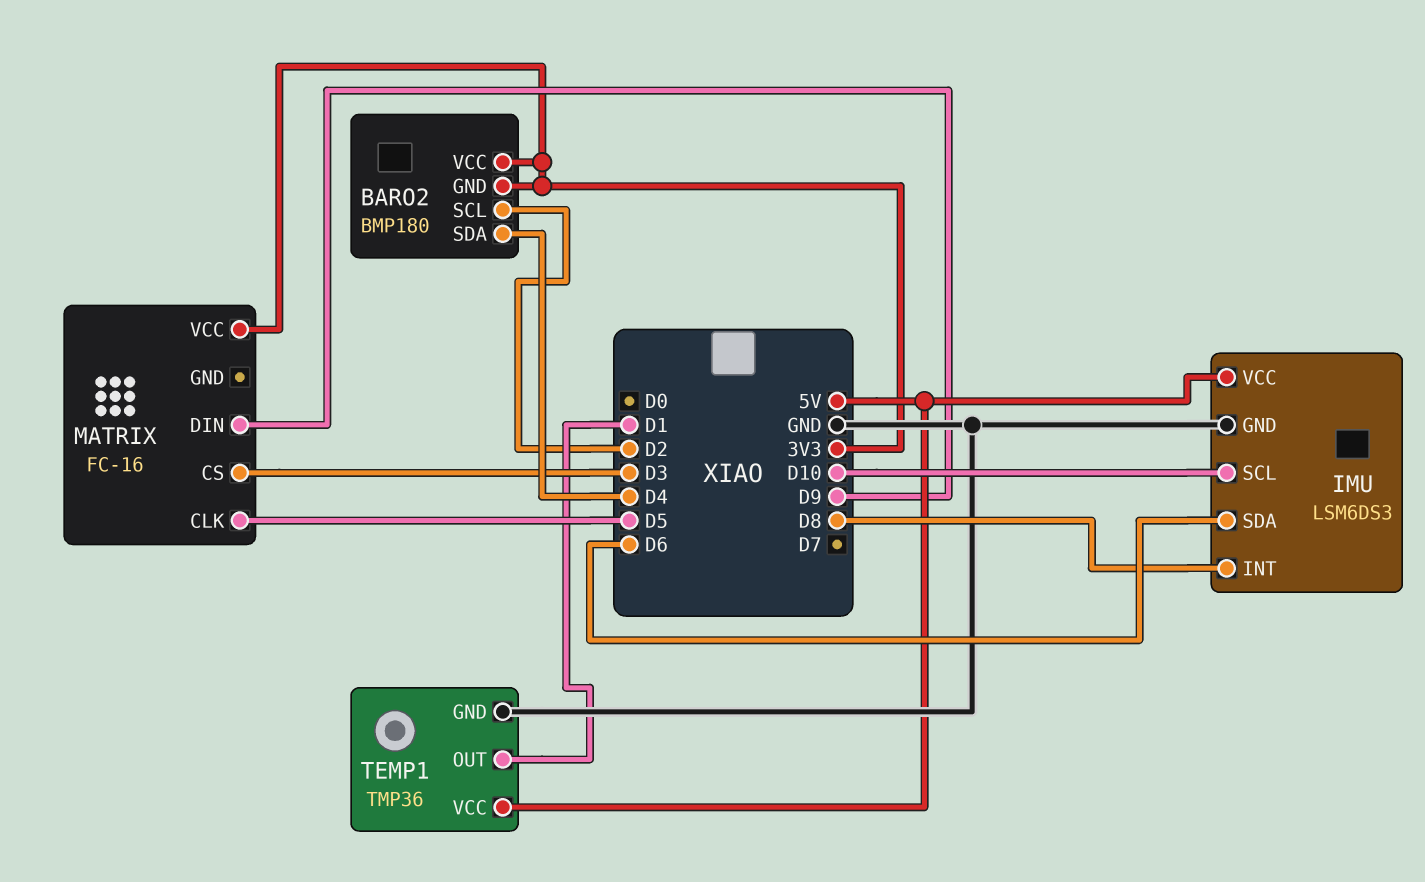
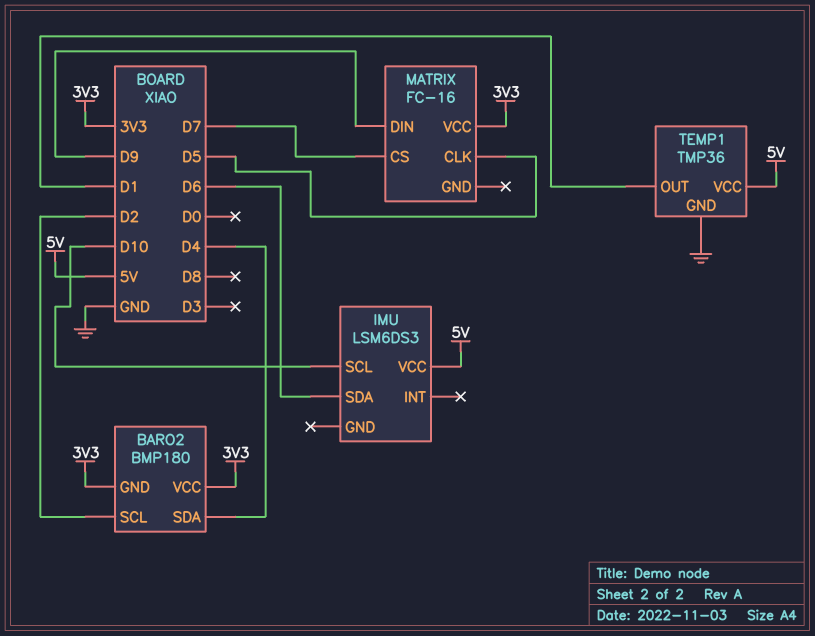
IMU pin GND: GND -> none
IMU pin INT: D8 -> none
MATRIX pin CS: D3 -> D7

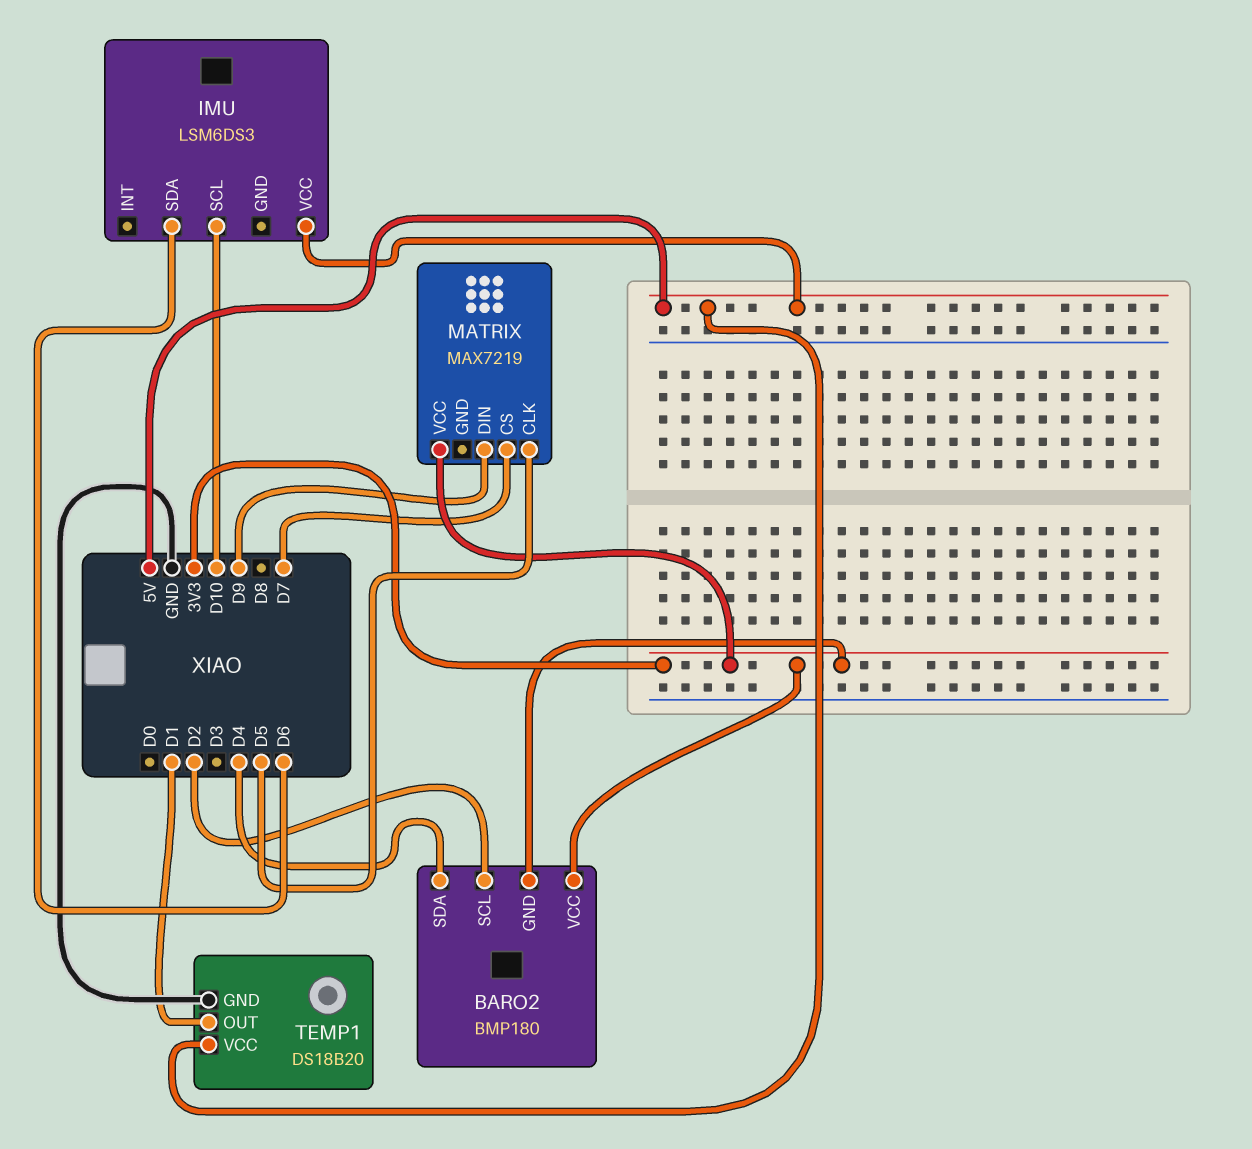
MATRIX: FC-16 -> MAX7219
TEMP1: TMP36 -> DS18B20

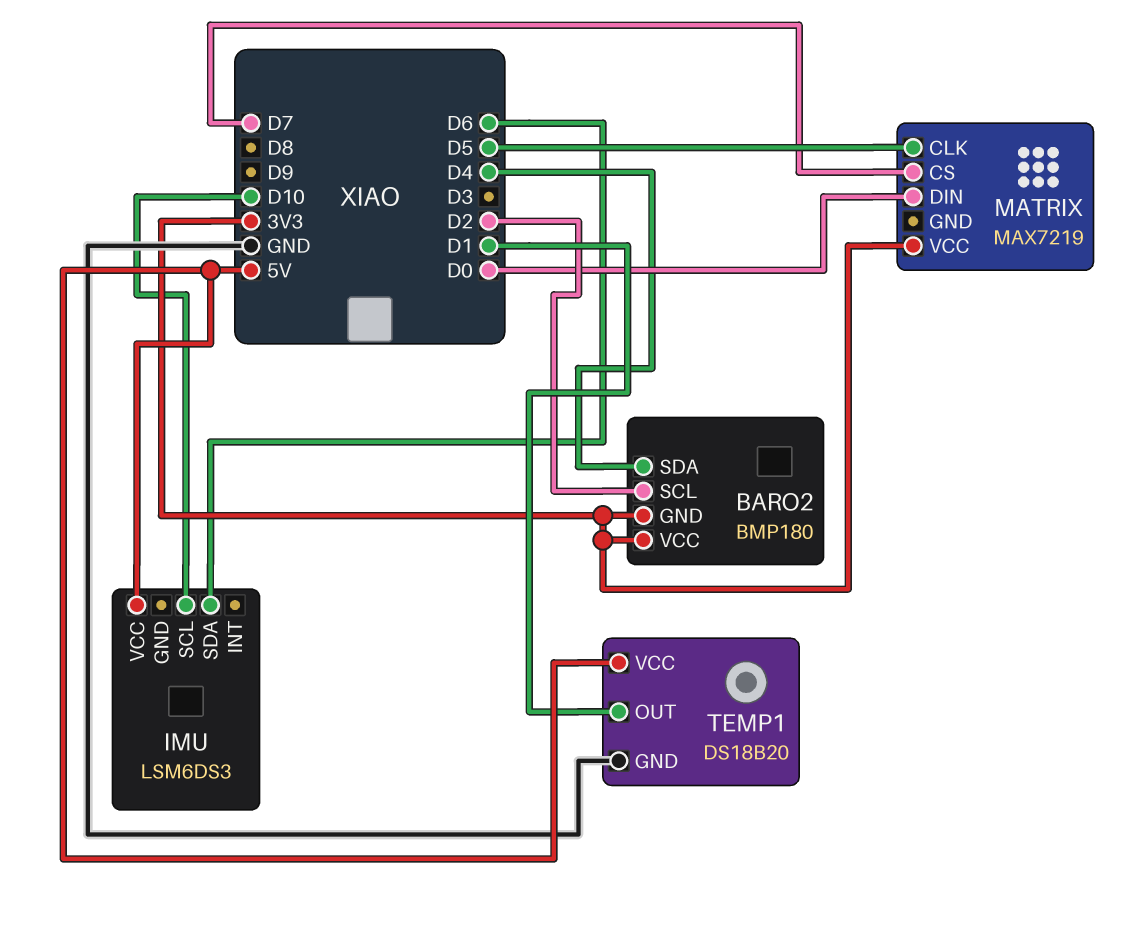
MATRIX pin DIN: D9 -> D0

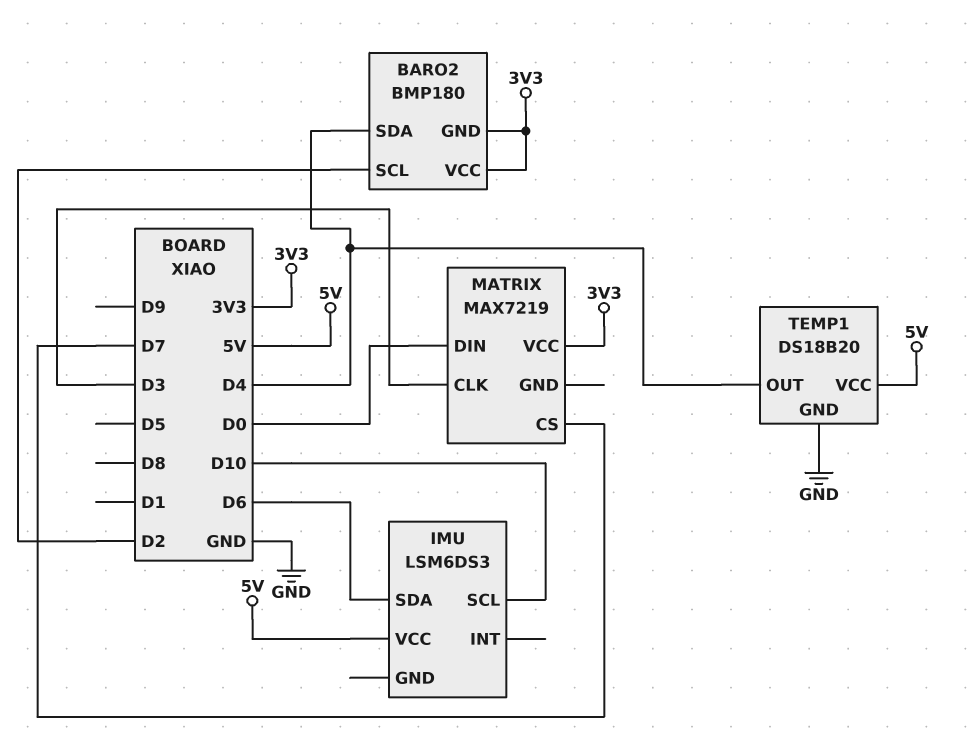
MATRIX pin CLK: D5 -> D3
TEMP1 pin OUT: D1 -> D4

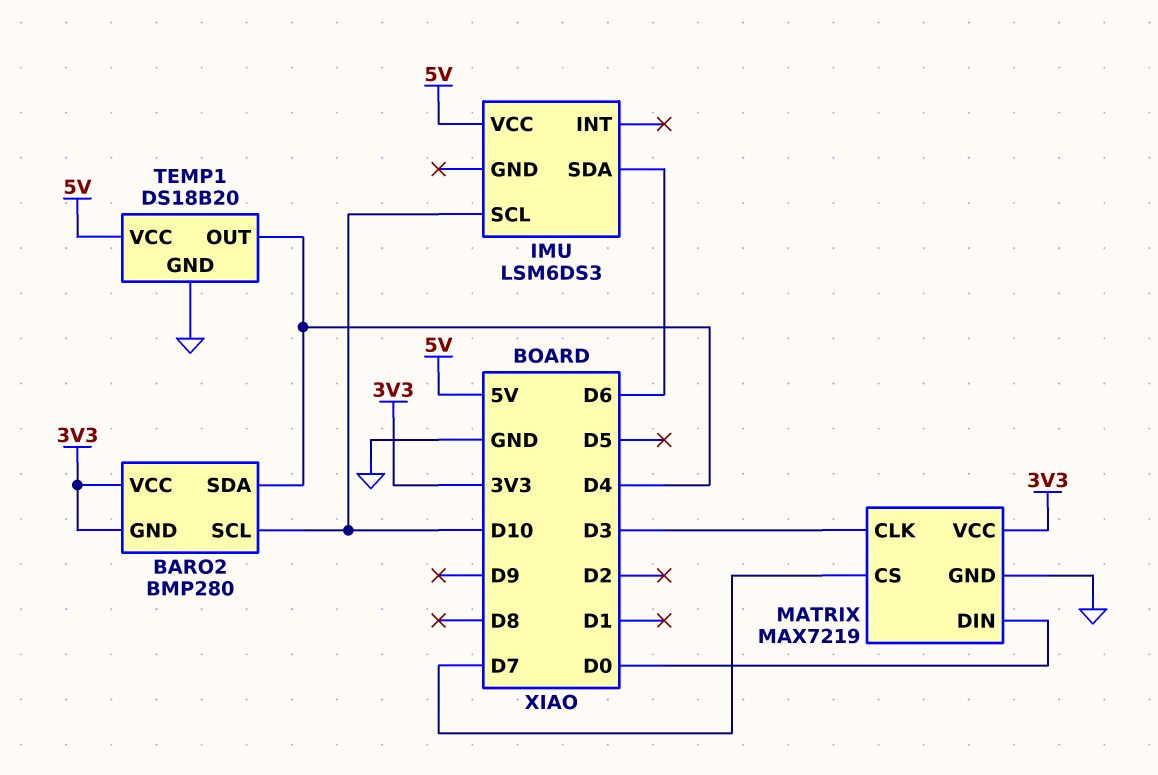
BARO2: BMP180 -> BMP280
BARO2 pin SCL: D2 -> D10
MATRIX pin GND: none -> GND

